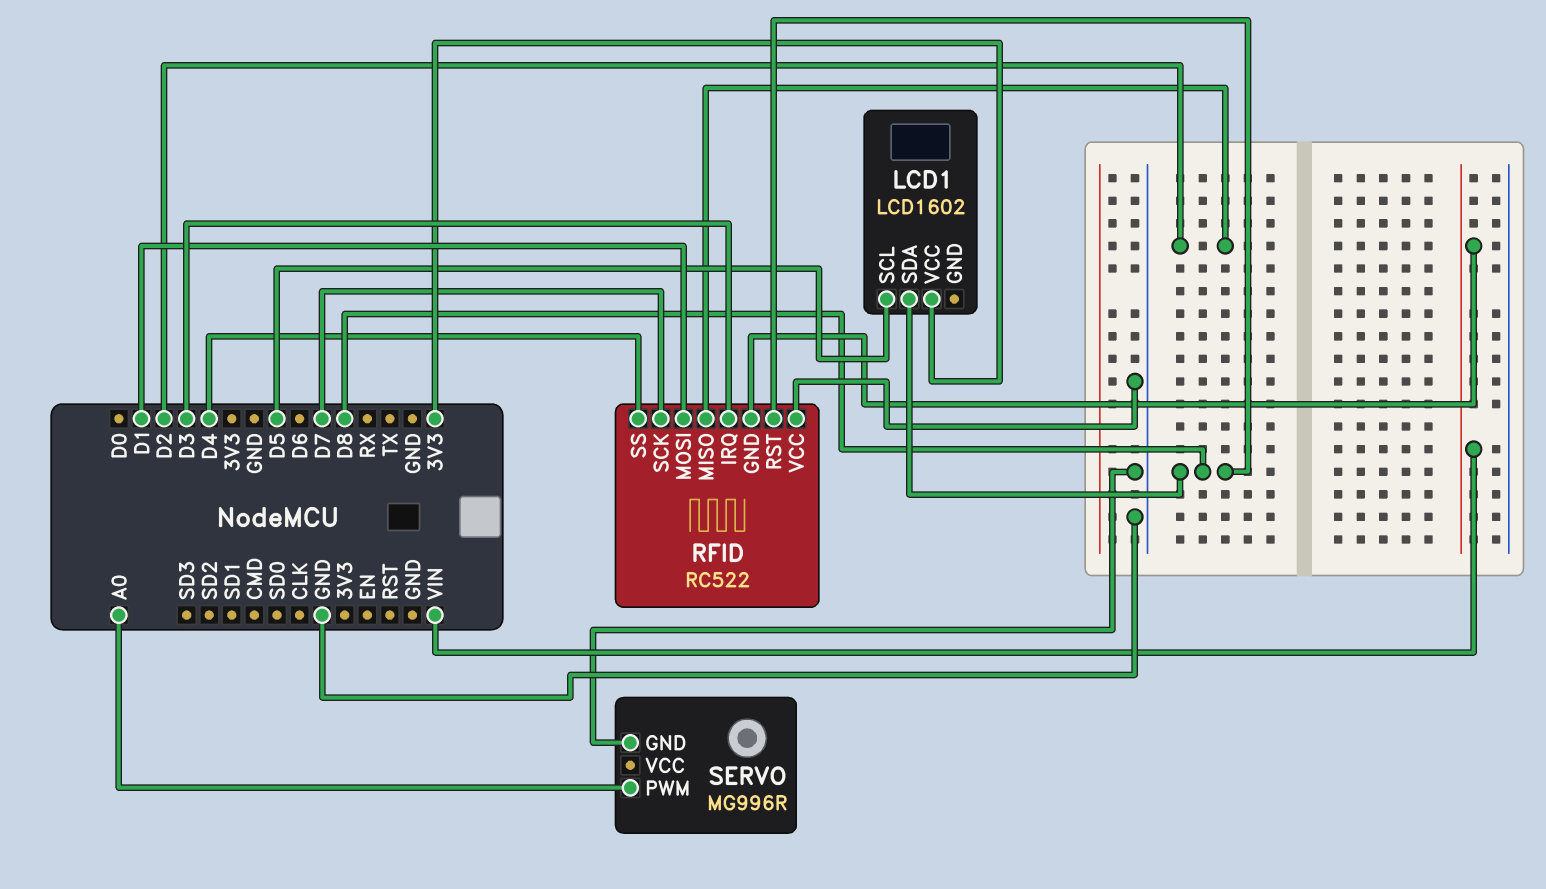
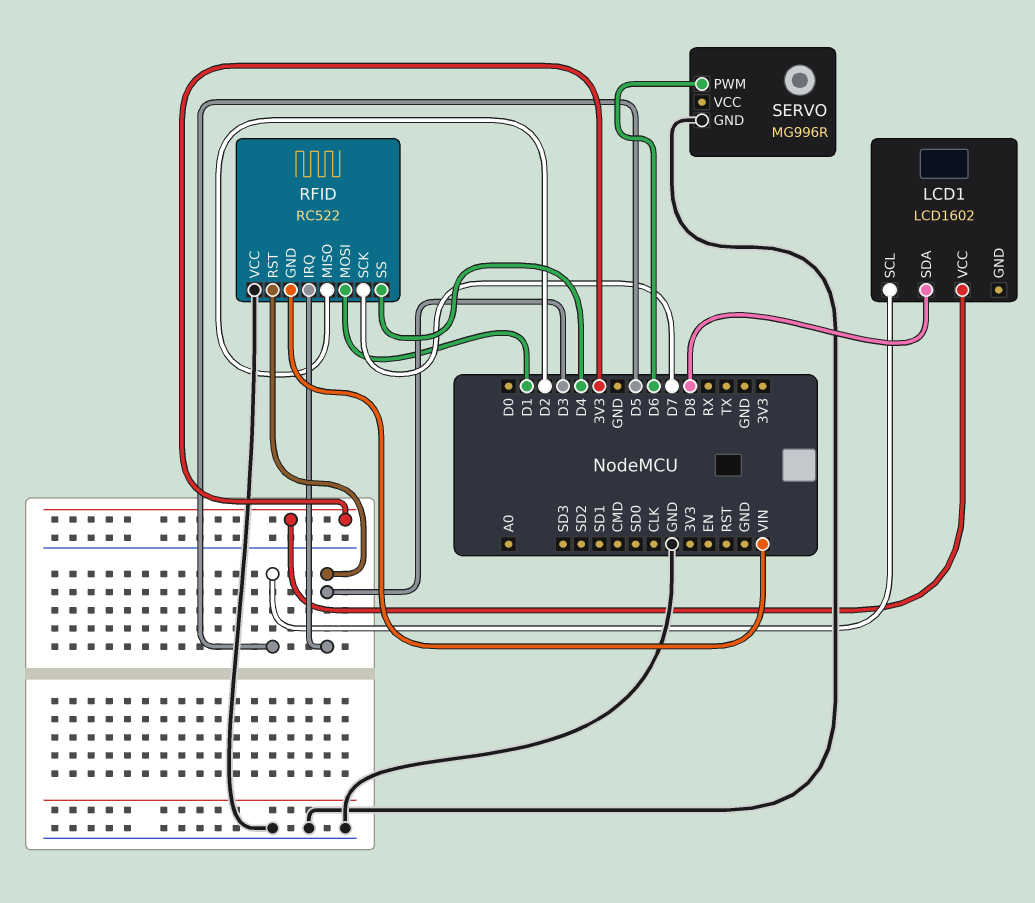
RFID pin RST: D8 -> D3
SERVO pin PWM: A0 -> D6

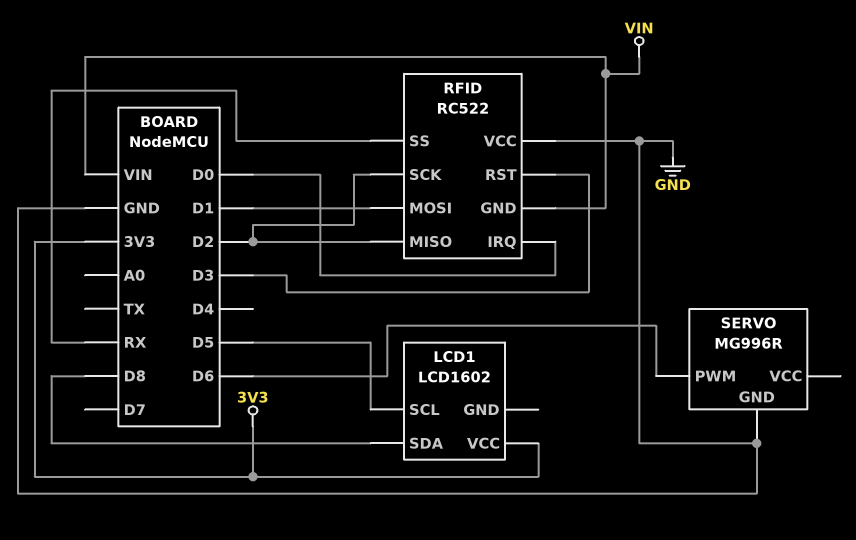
RFID pin IRQ: D3 -> D0
RFID pin SCK: D7 -> D2
RFID pin SS: D4 -> RX

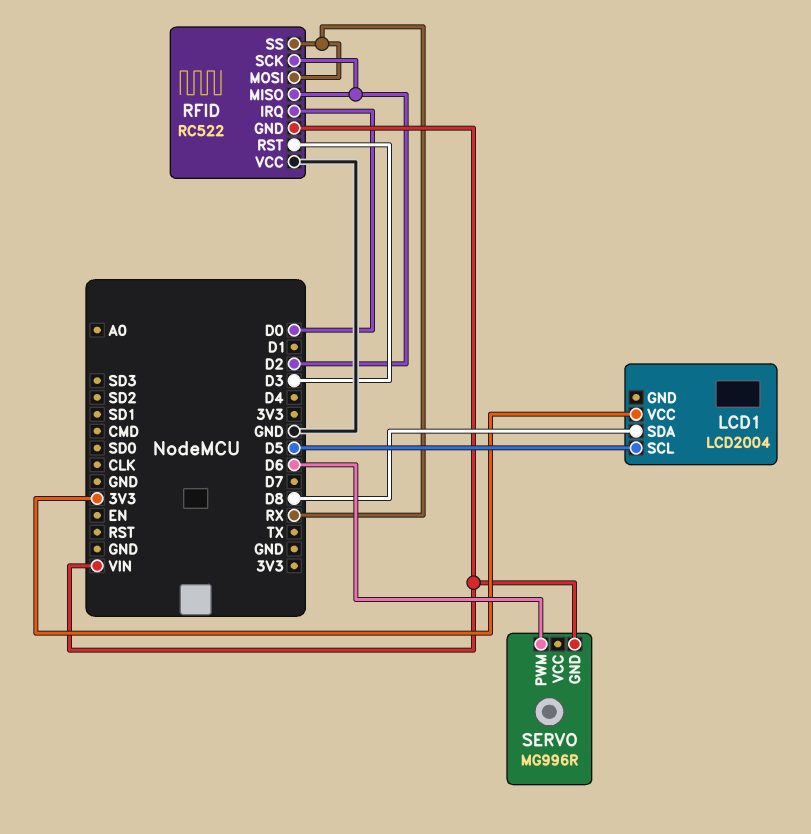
LCD1: LCD1602 -> LCD2004
RFID pin MOSI: D1 -> RX
SERVO pin GND: GND -> VIN

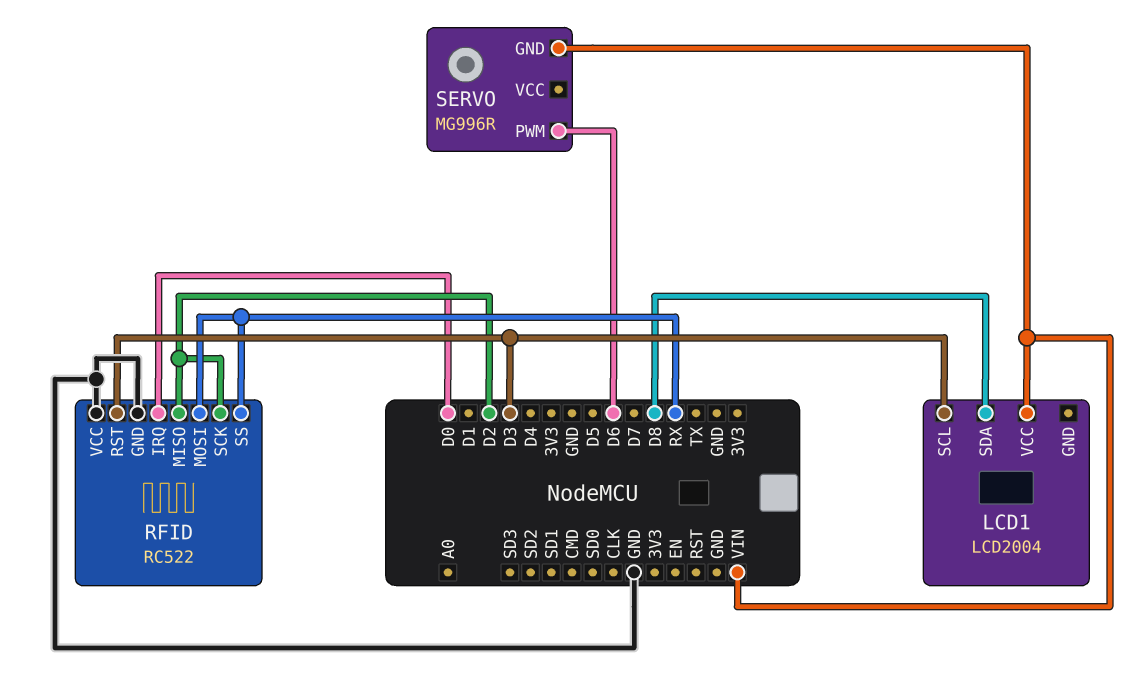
LCD1 pin SCL: D5 -> D3
LCD1 pin VCC: 3V3 -> VIN
RFID pin GND: VIN -> GND

